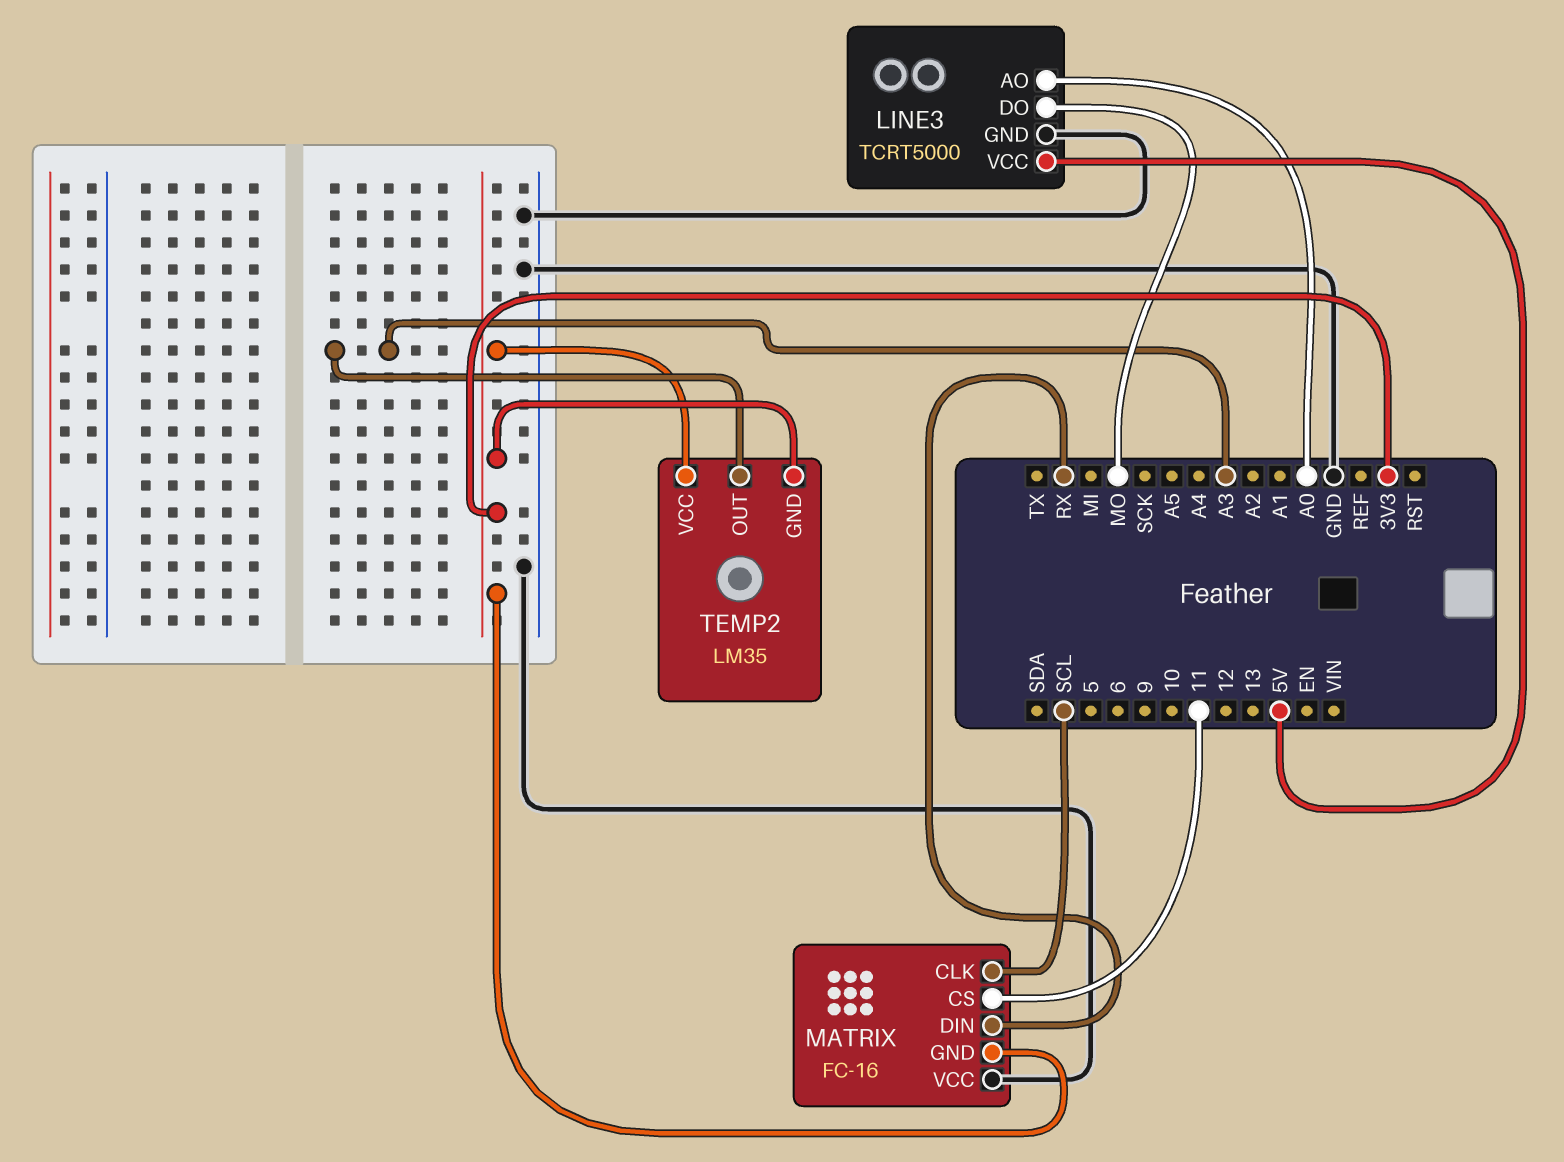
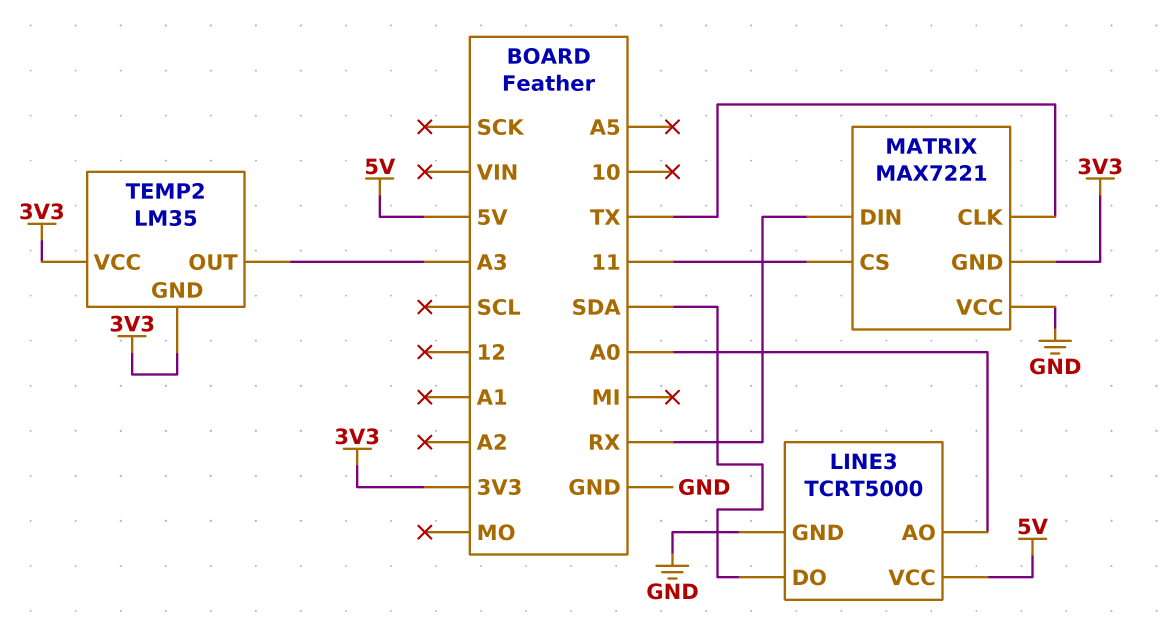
LINE3 pin DO: MO -> SDA
MATRIX: FC-16 -> MAX7221
MATRIX pin CLK: SCL -> TX

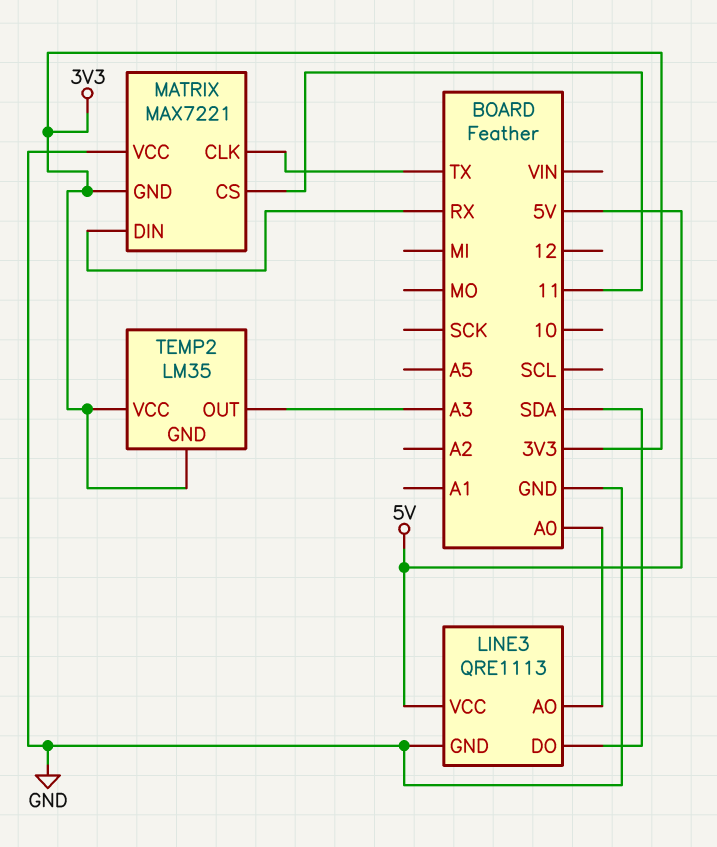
LINE3: TCRT5000 -> QRE1113

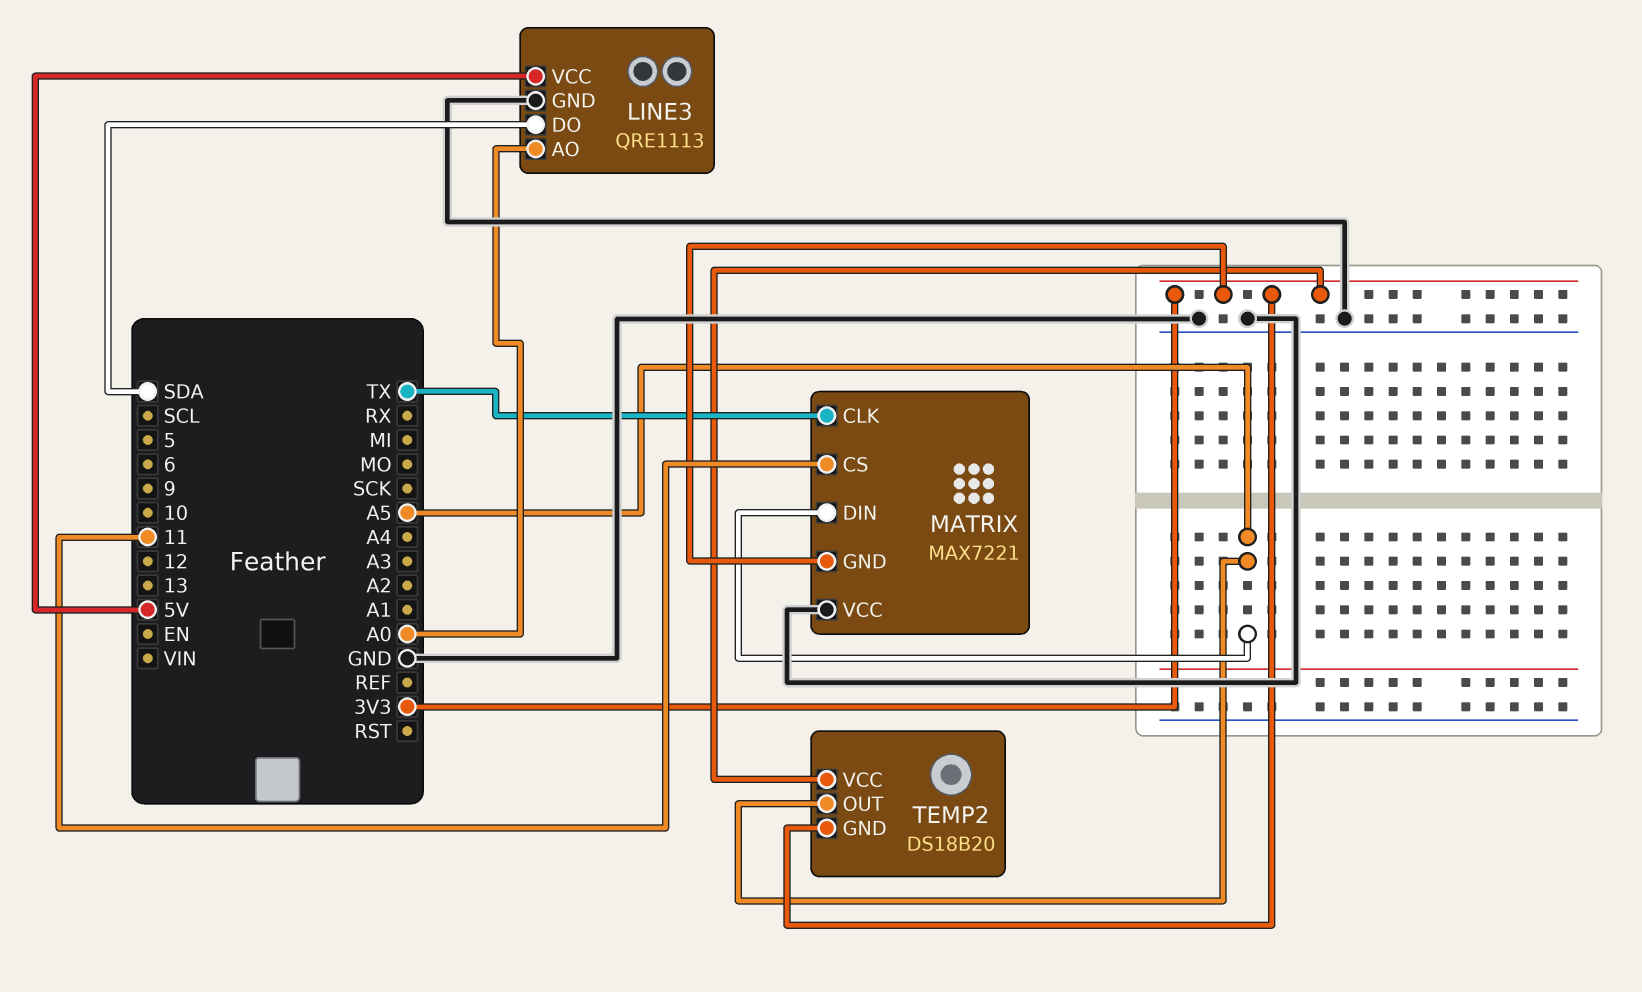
MATRIX pin DIN: RX -> A5
TEMP2: LM35 -> DS18B20
TEMP2 pin OUT: A3 -> A5

